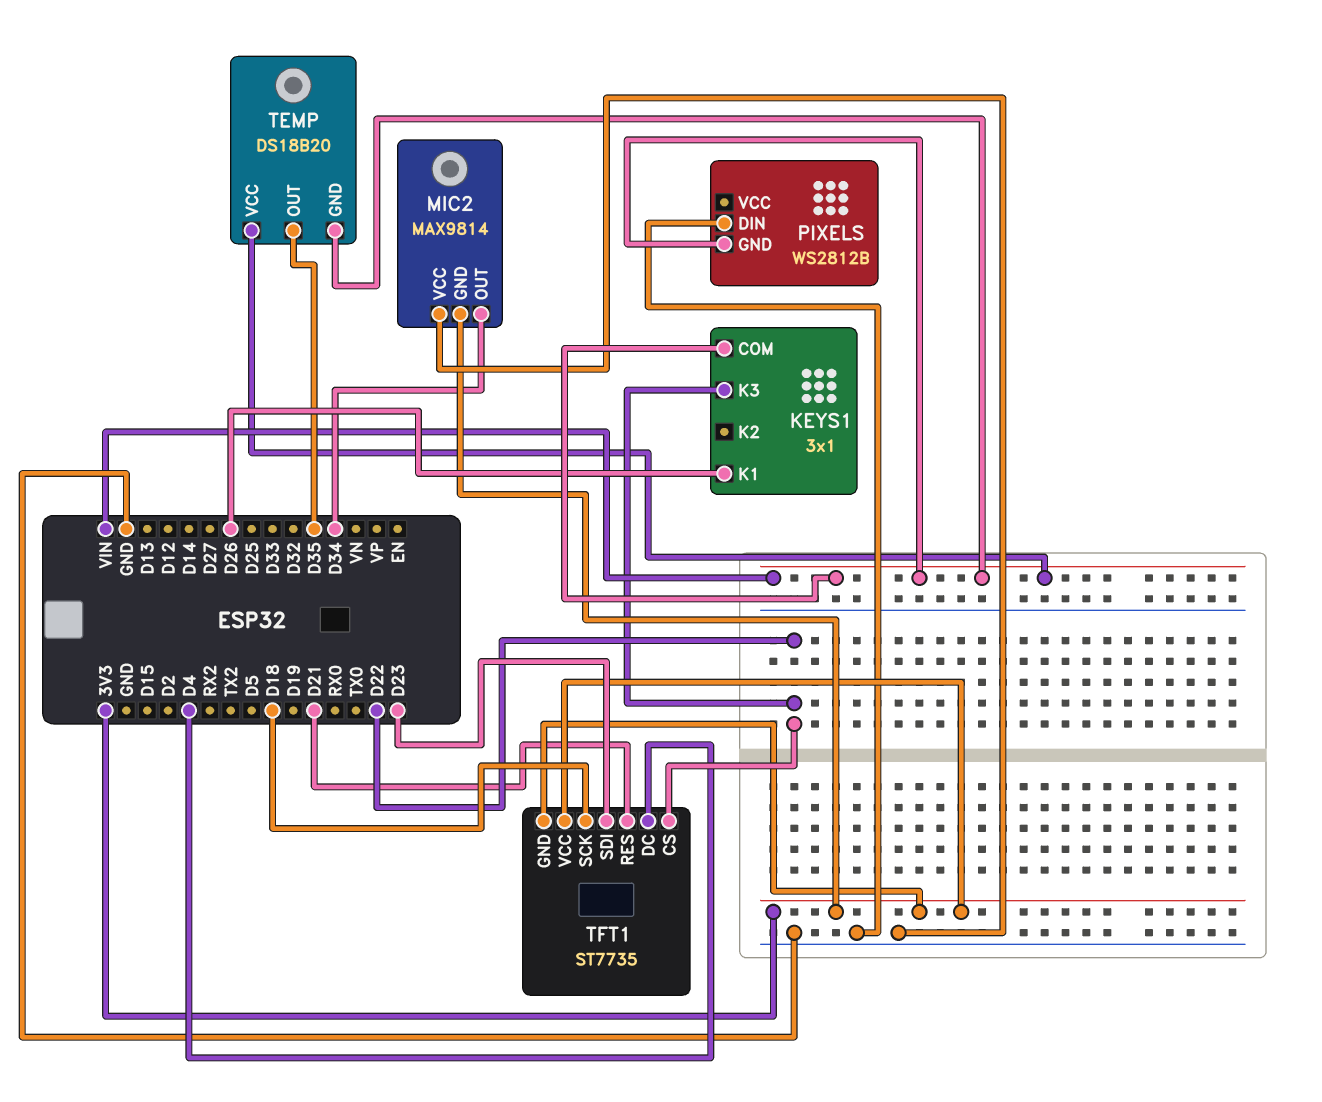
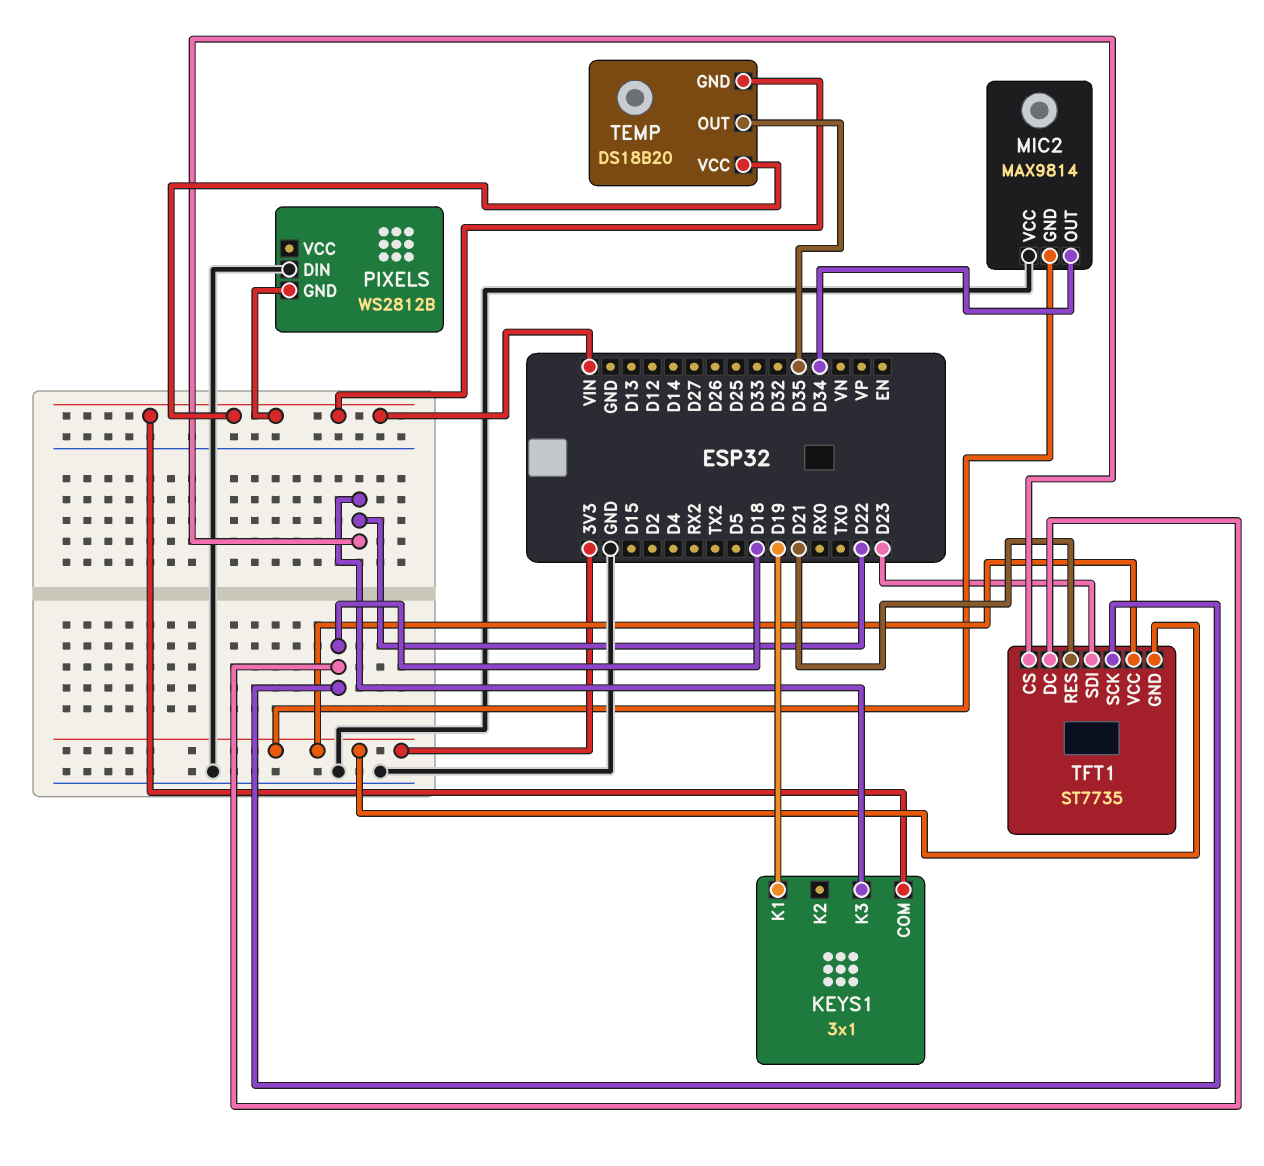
KEYS1 pin K1: D26 -> D19
TFT1 pin DC: D4 -> D18

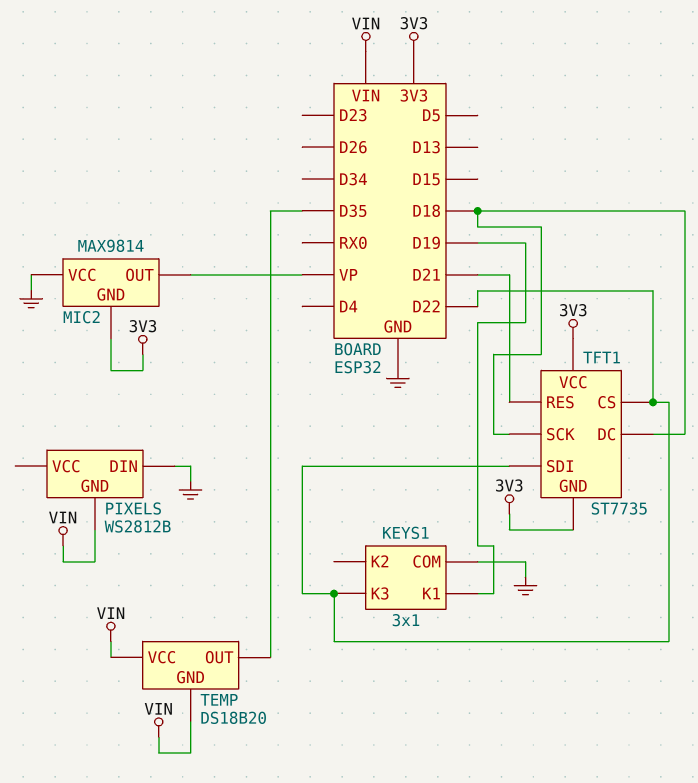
KEYS1 pin COM: VIN -> GND
MIC2 pin OUT: D34 -> VP
TFT1 pin SDI: D23 -> D22

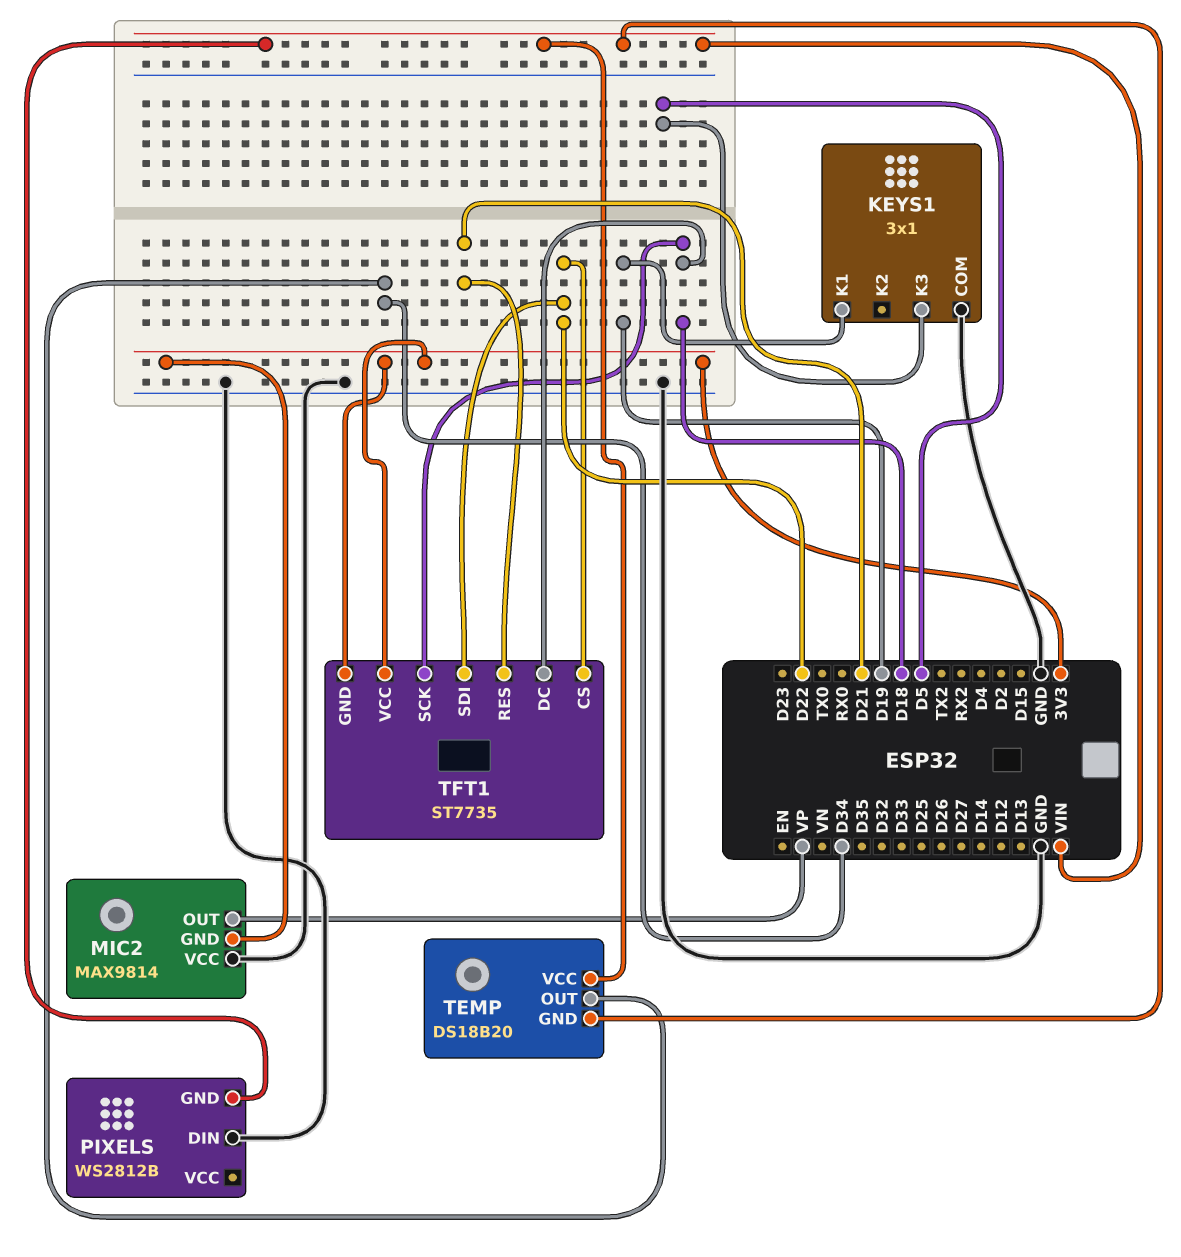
KEYS1 pin K3: D22 -> D5
TEMP pin OUT: D35 -> D34

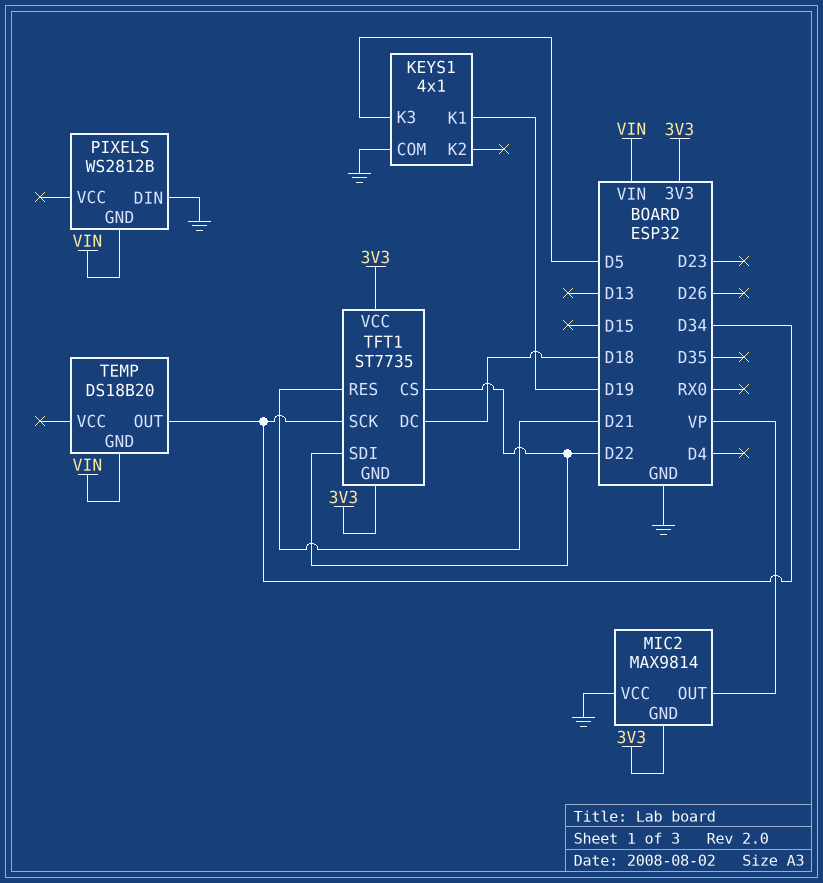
KEYS1: 3x1 -> 4x1
TEMP pin VCC: VIN -> none
TFT1 pin SCK: D18 -> D34

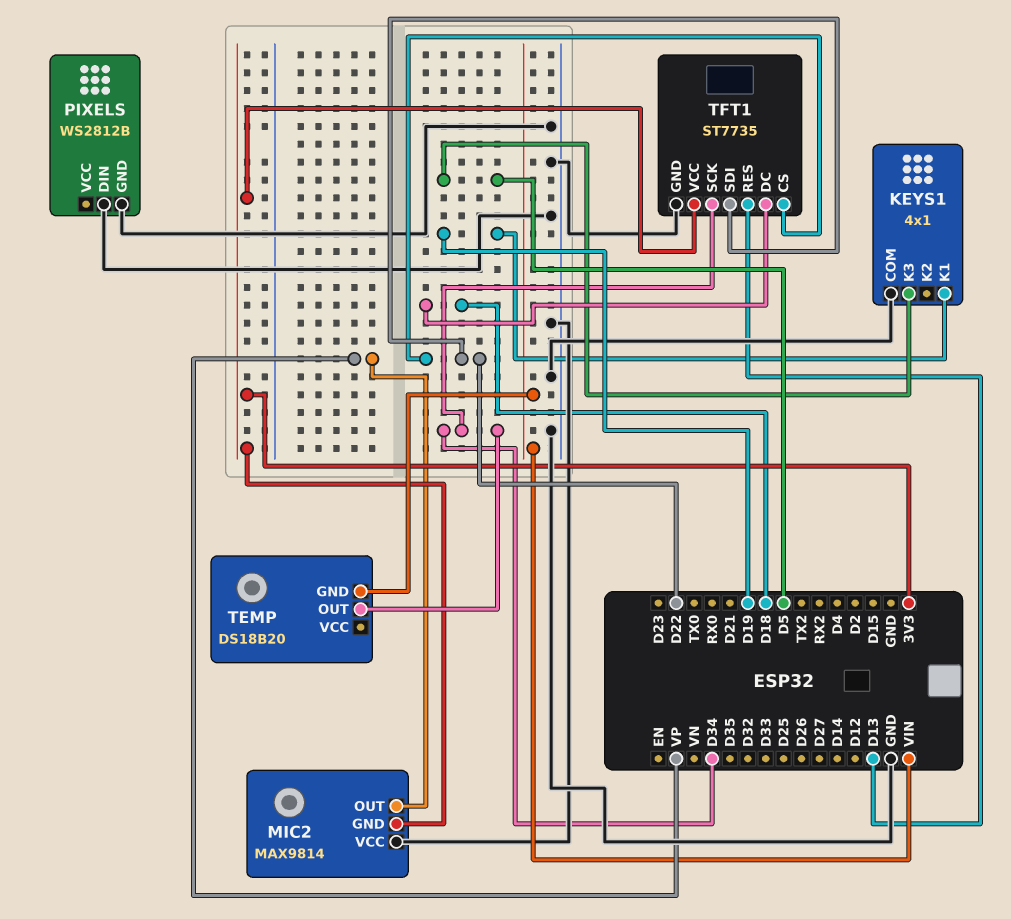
PIXELS pin GND: VIN -> GND
TFT1 pin GND: 3V3 -> GND
TFT1 pin RES: D21 -> D13

